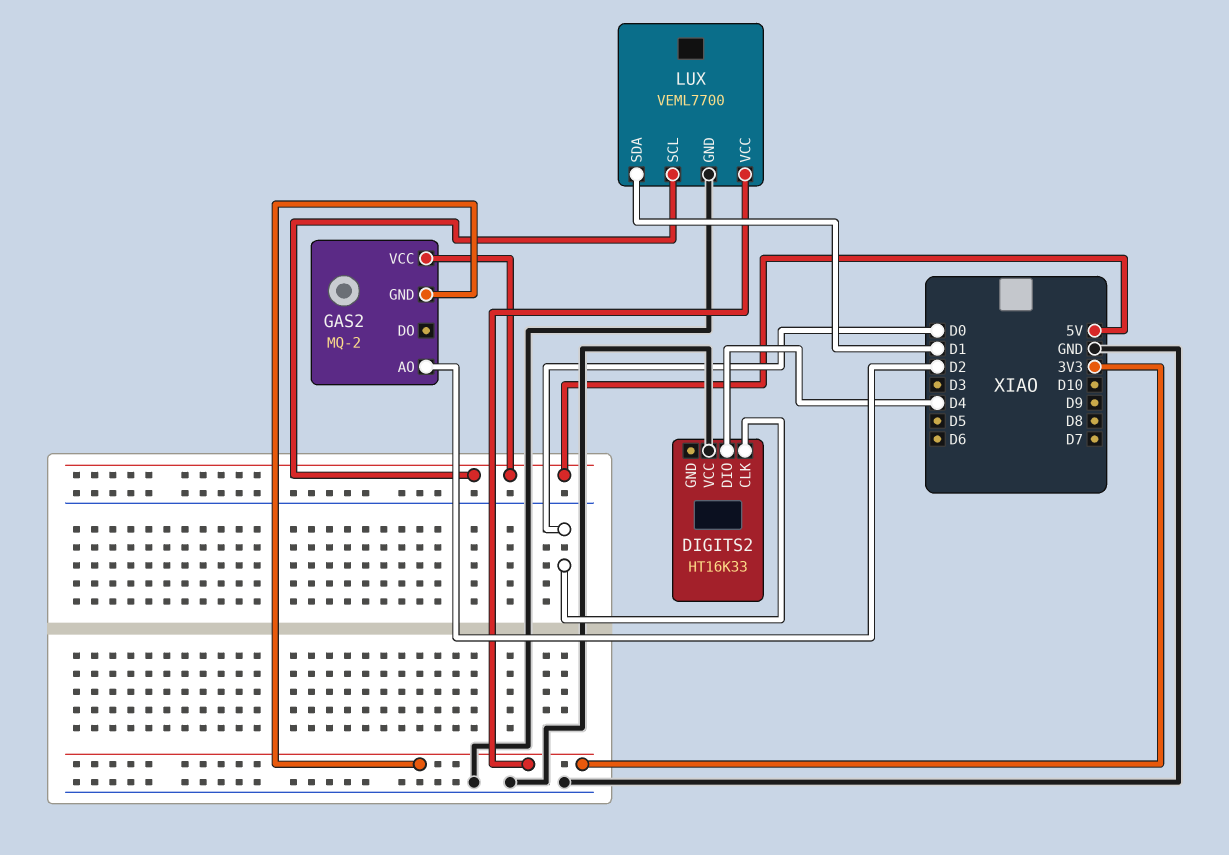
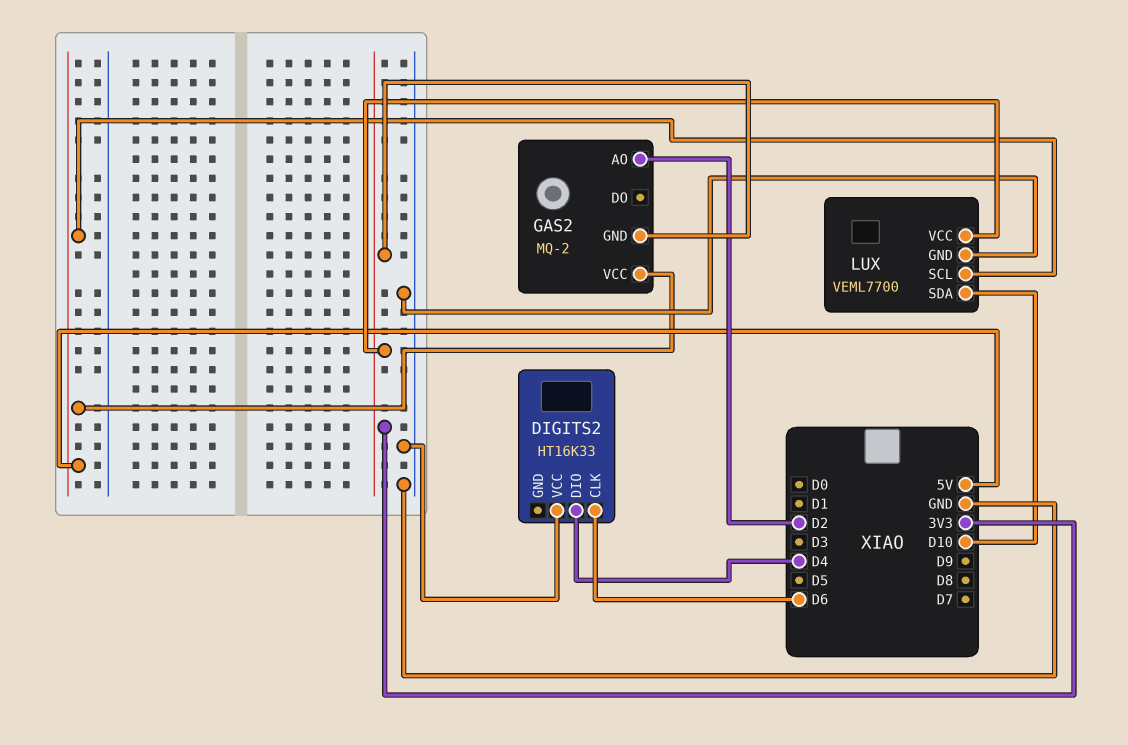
DIGITS2 pin CLK: D0 -> D6
LUX pin SDA: D1 -> D10

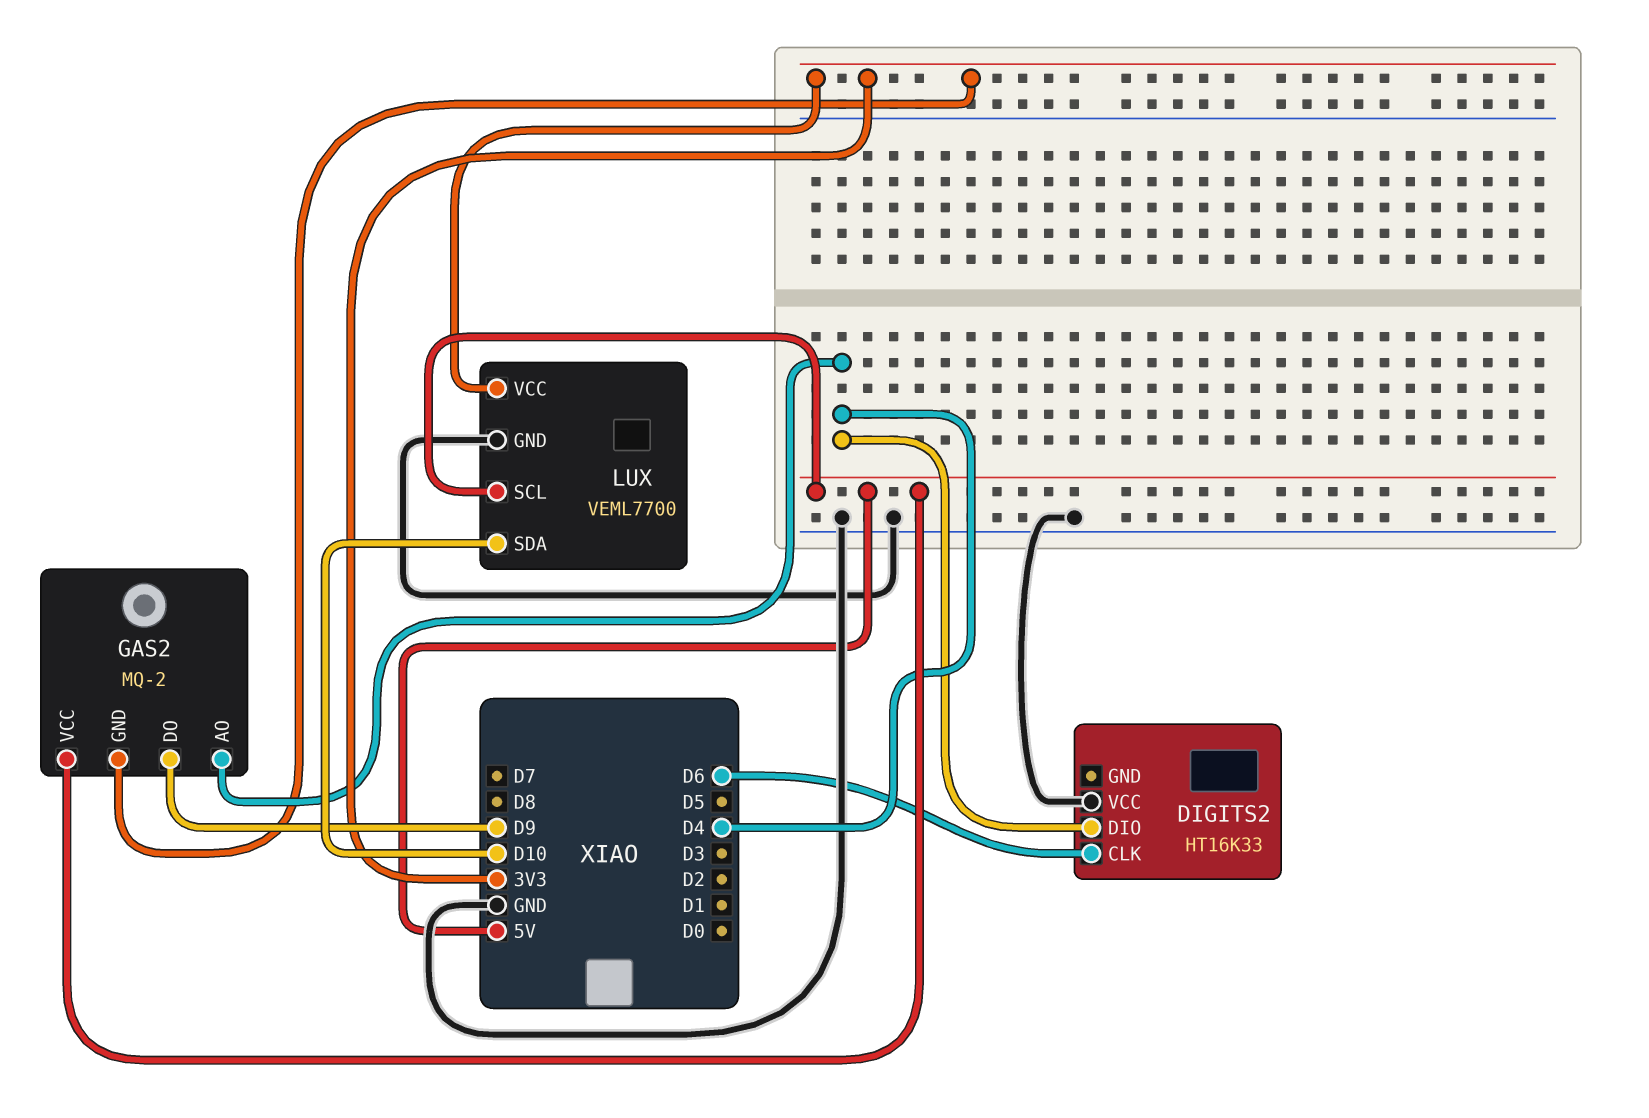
GAS2 pin AO: D2 -> D4
GAS2 pin DO: none -> D9

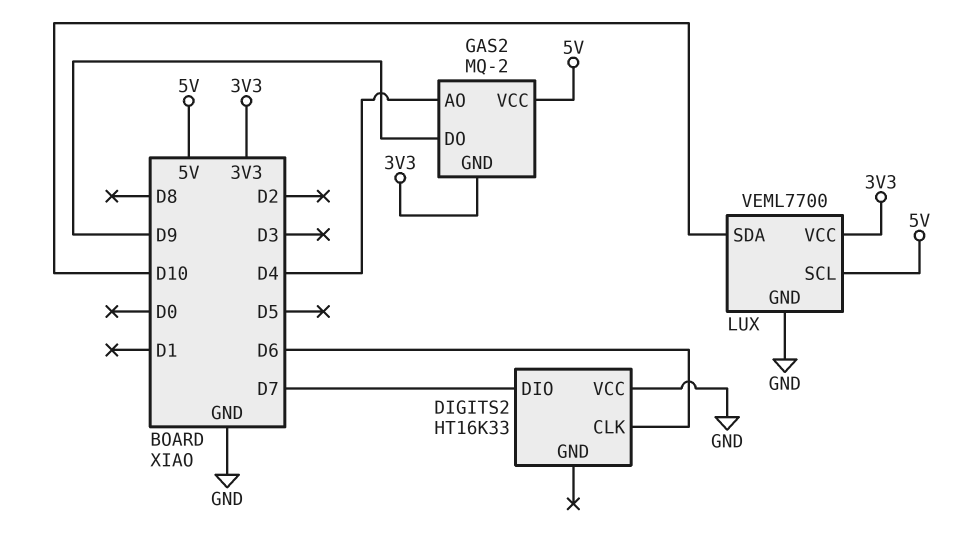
DIGITS2 pin DIO: D4 -> D7

